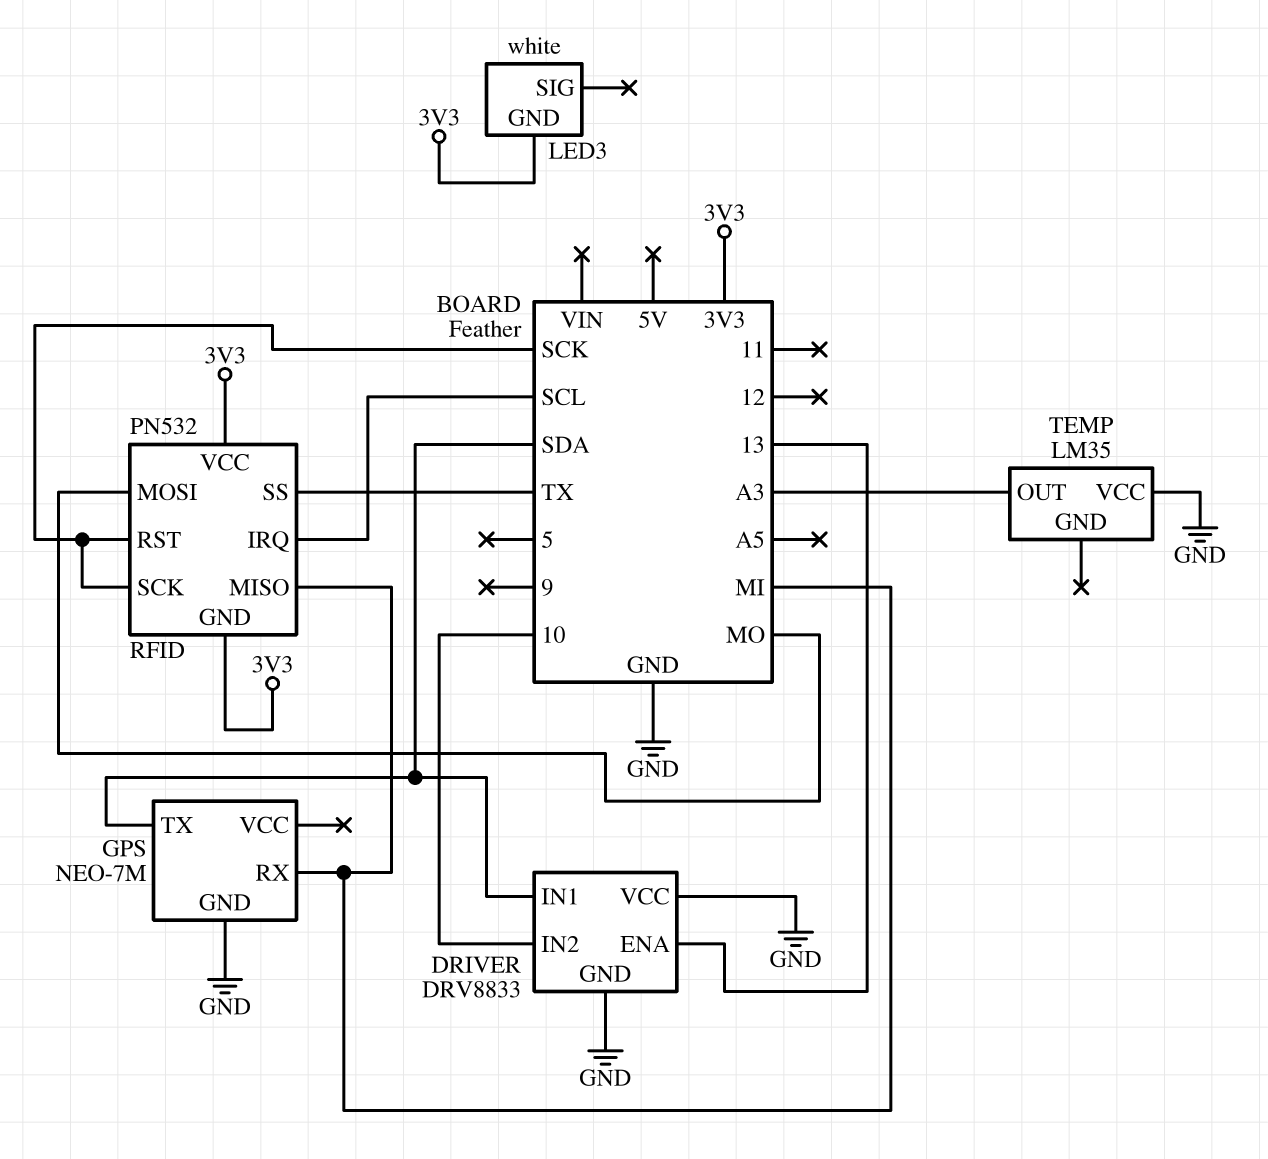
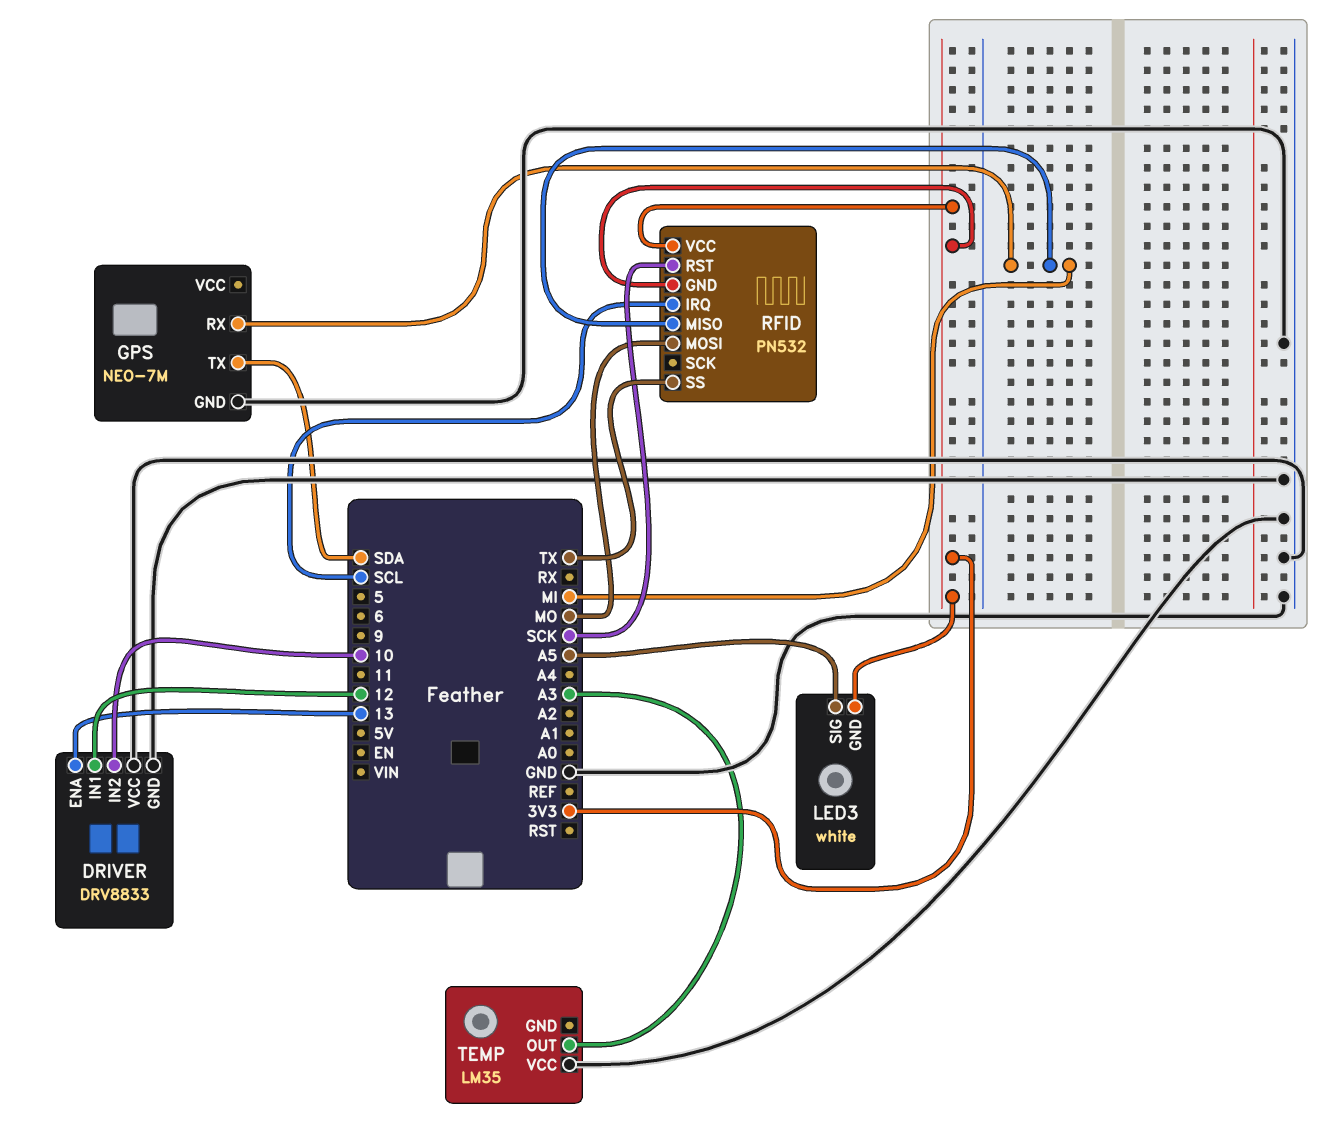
DRIVER pin IN1: SDA -> 12
LED3 pin SIG: none -> A5
RFID pin SCK: SCK -> none

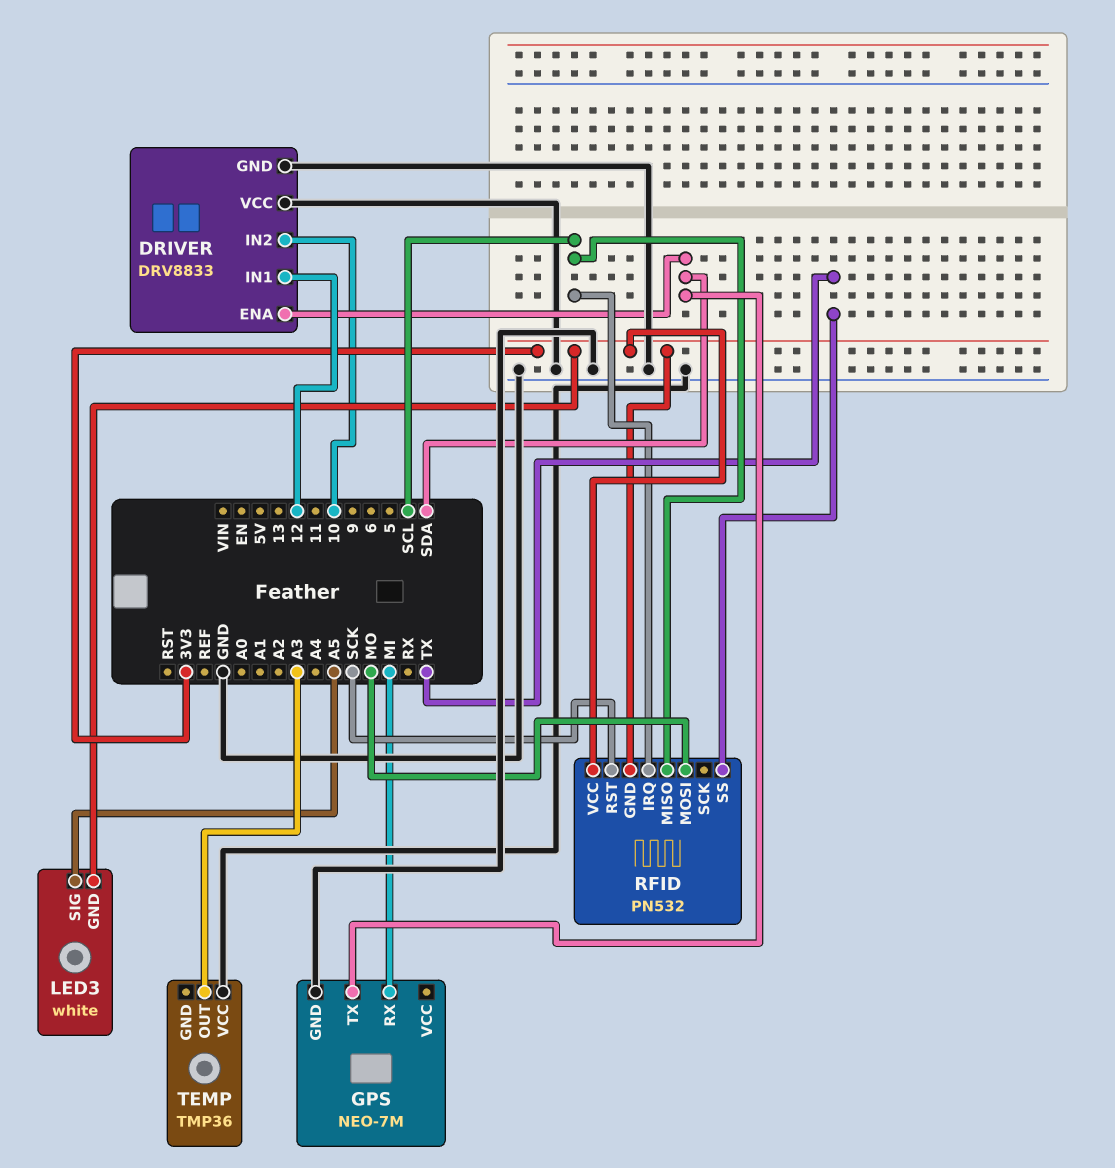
DRIVER pin ENA: 13 -> SDA
RFID pin MISO: MI -> SCL
TEMP: LM35 -> TMP36

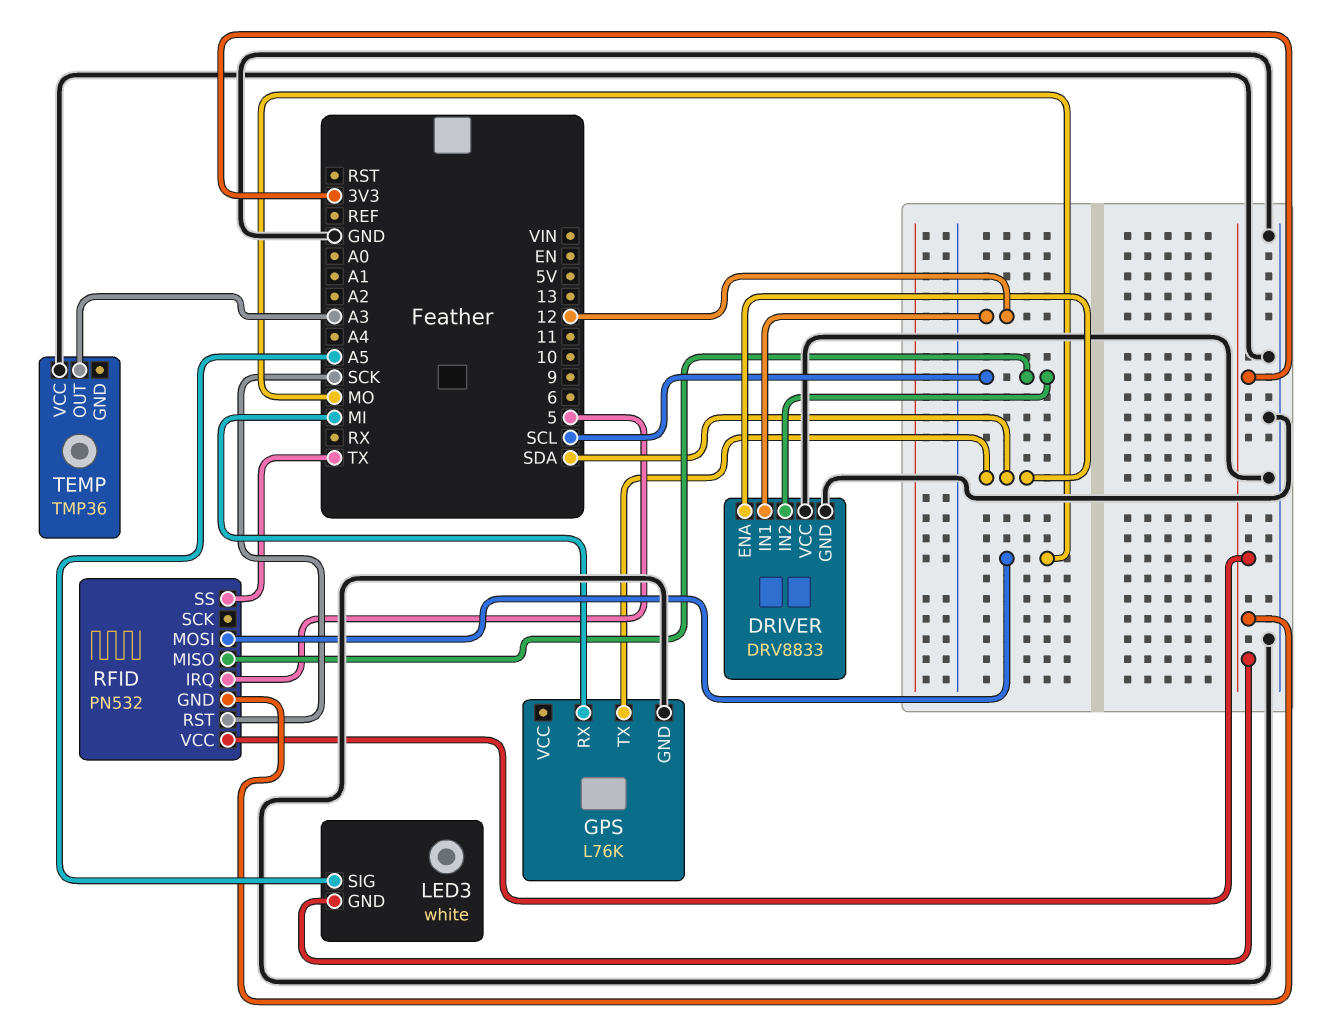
DRIVER pin IN2: 10 -> SCL
GPS: NEO-7M -> L76K
RFID pin IRQ: SCL -> 5

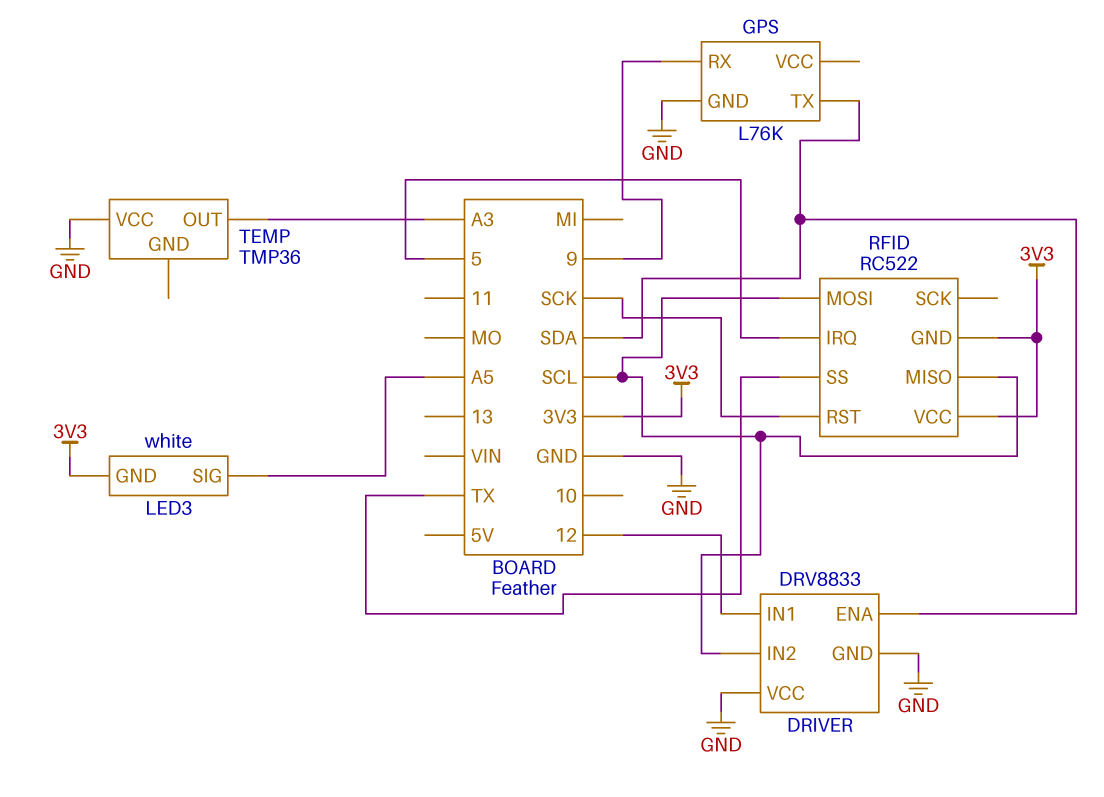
GPS pin RX: MI -> 9
RFID: PN532 -> RC522
RFID pin MOSI: MO -> SCL

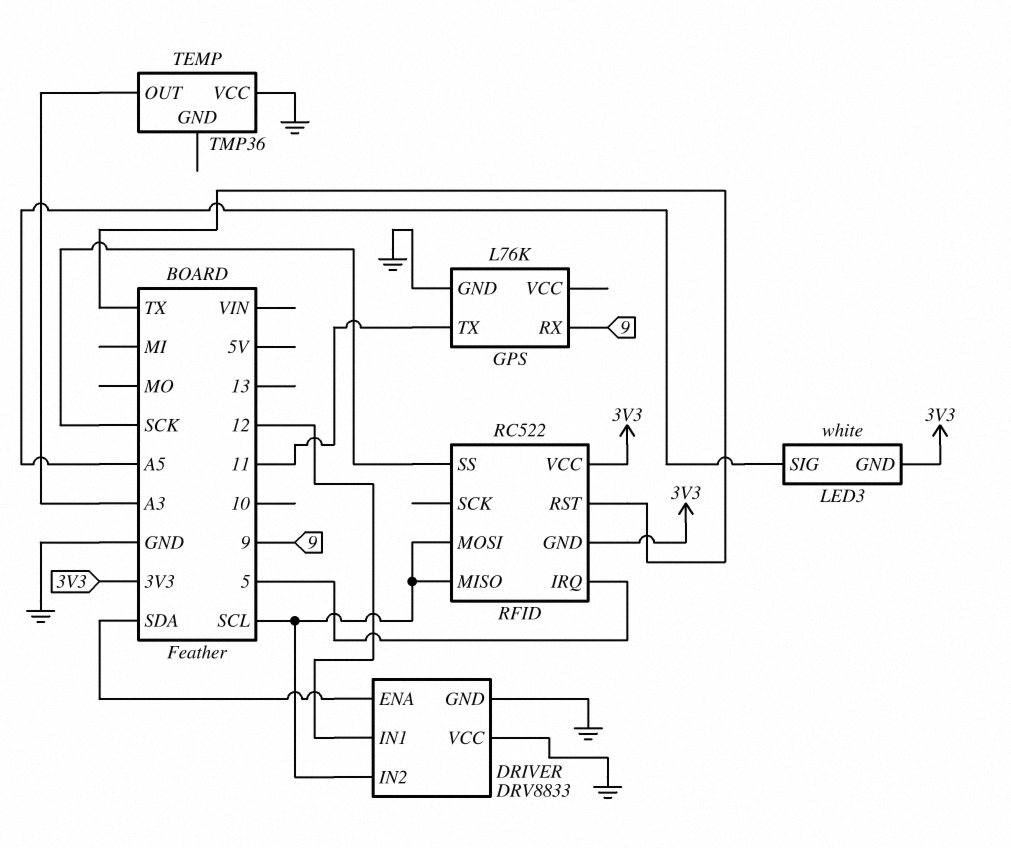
GPS pin TX: SDA -> 11
RFID pin RST: SCK -> TX
RFID pin SS: TX -> SCK

